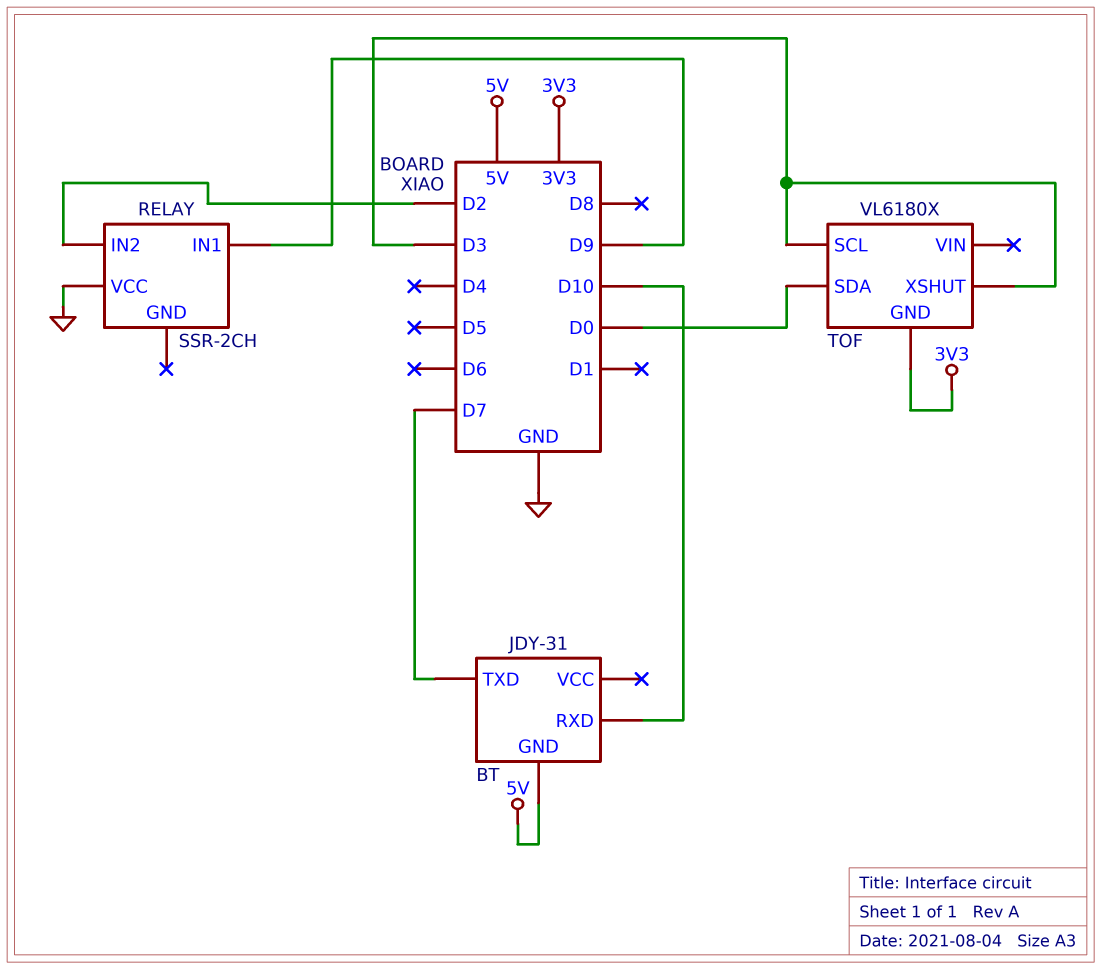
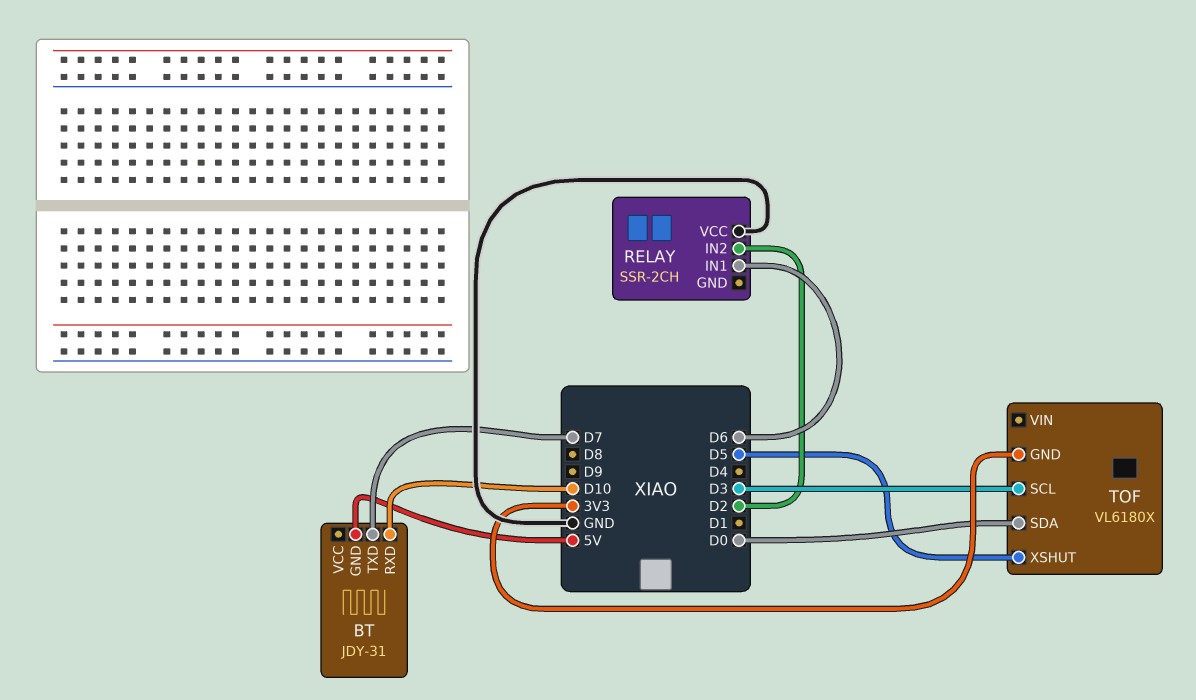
RELAY pin IN1: D9 -> D6
TOF pin XSHUT: D3 -> D5

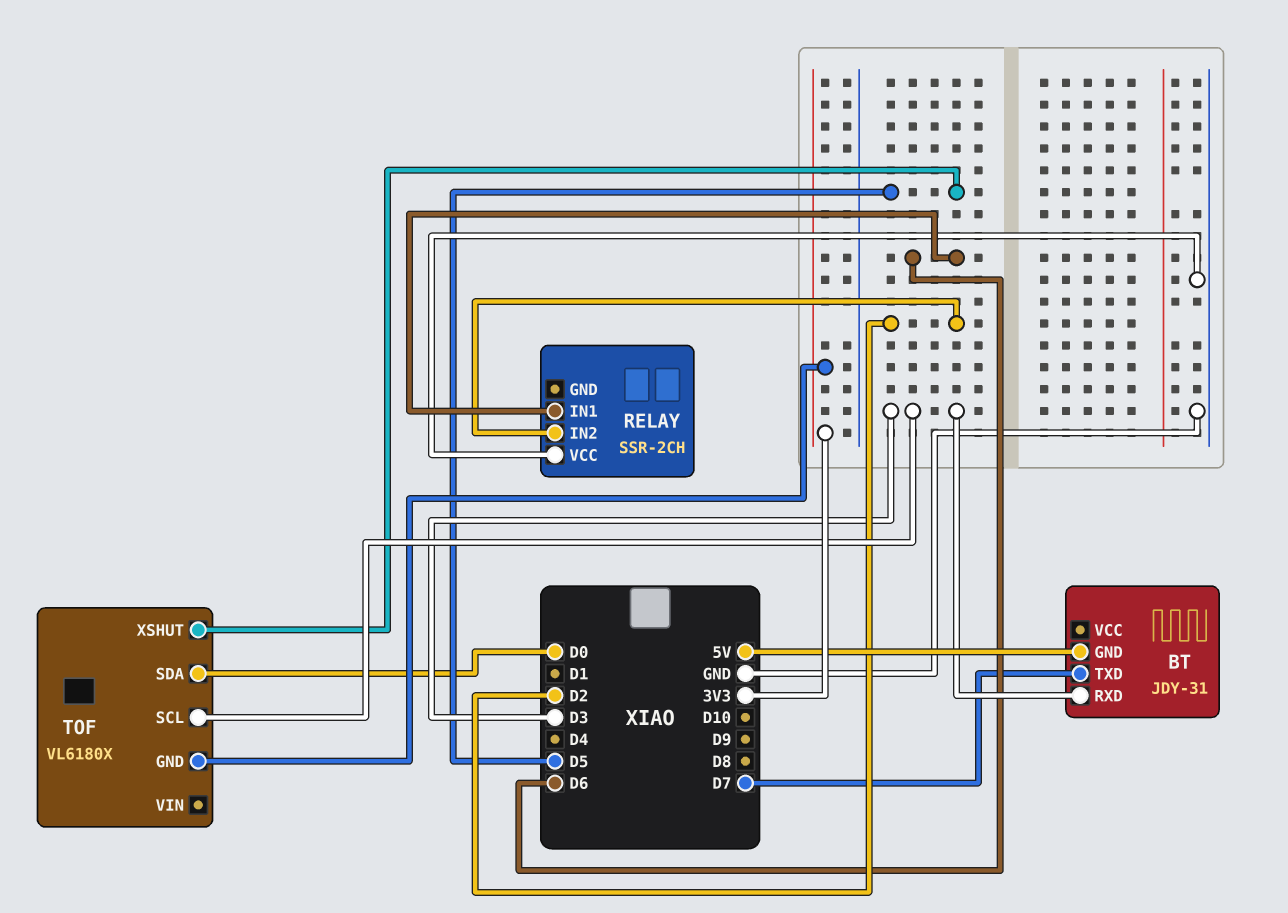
BT pin RXD: D10 -> D3

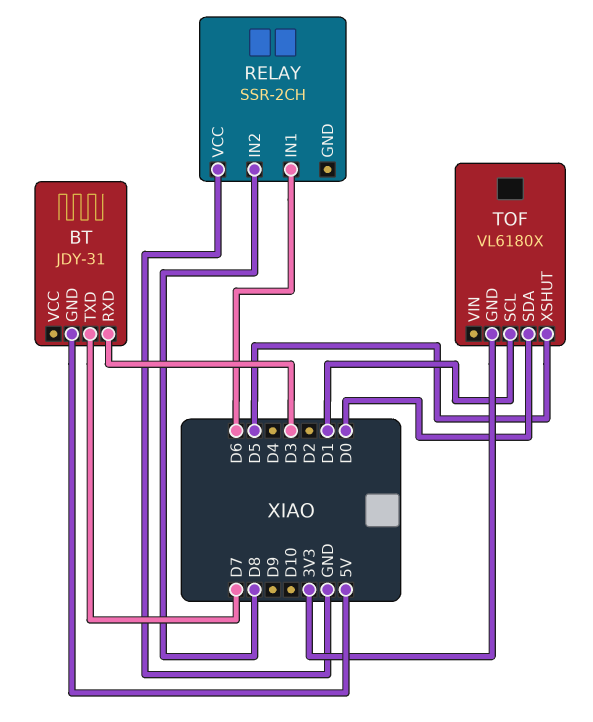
RELAY pin IN2: D2 -> D8
TOF pin SCL: D3 -> D1

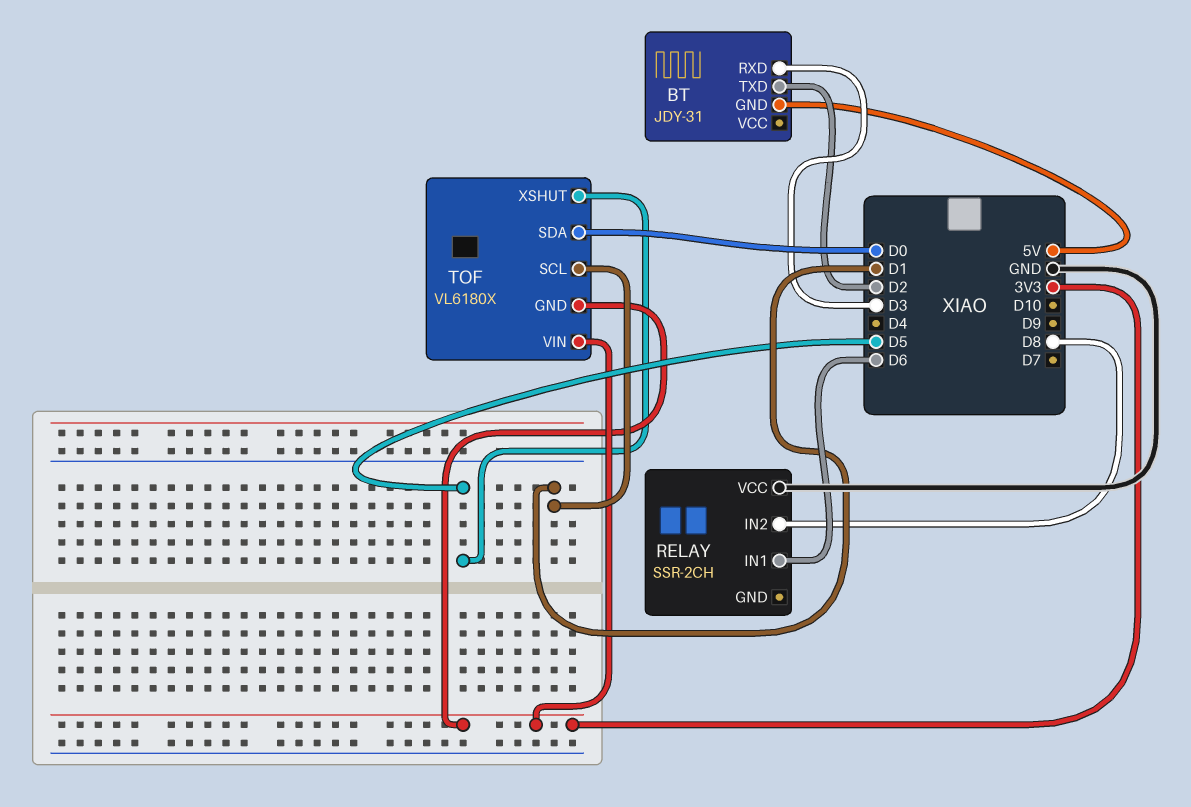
BT pin TXD: D7 -> D2
TOF pin VIN: none -> 3V3

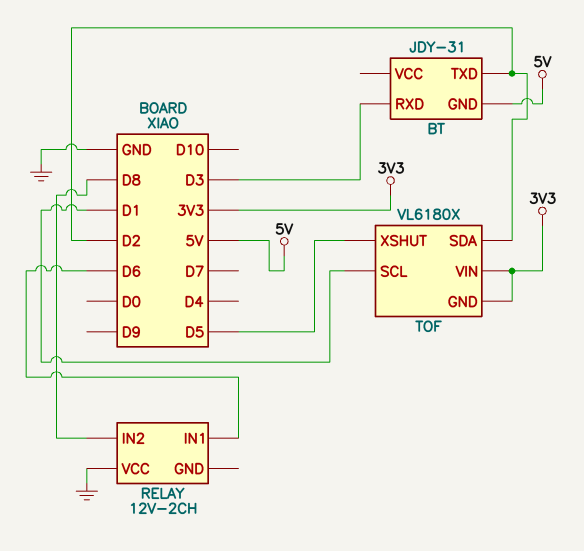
RELAY: SSR-2CH -> 12V-2CH
TOF pin SDA: D0 -> D2

